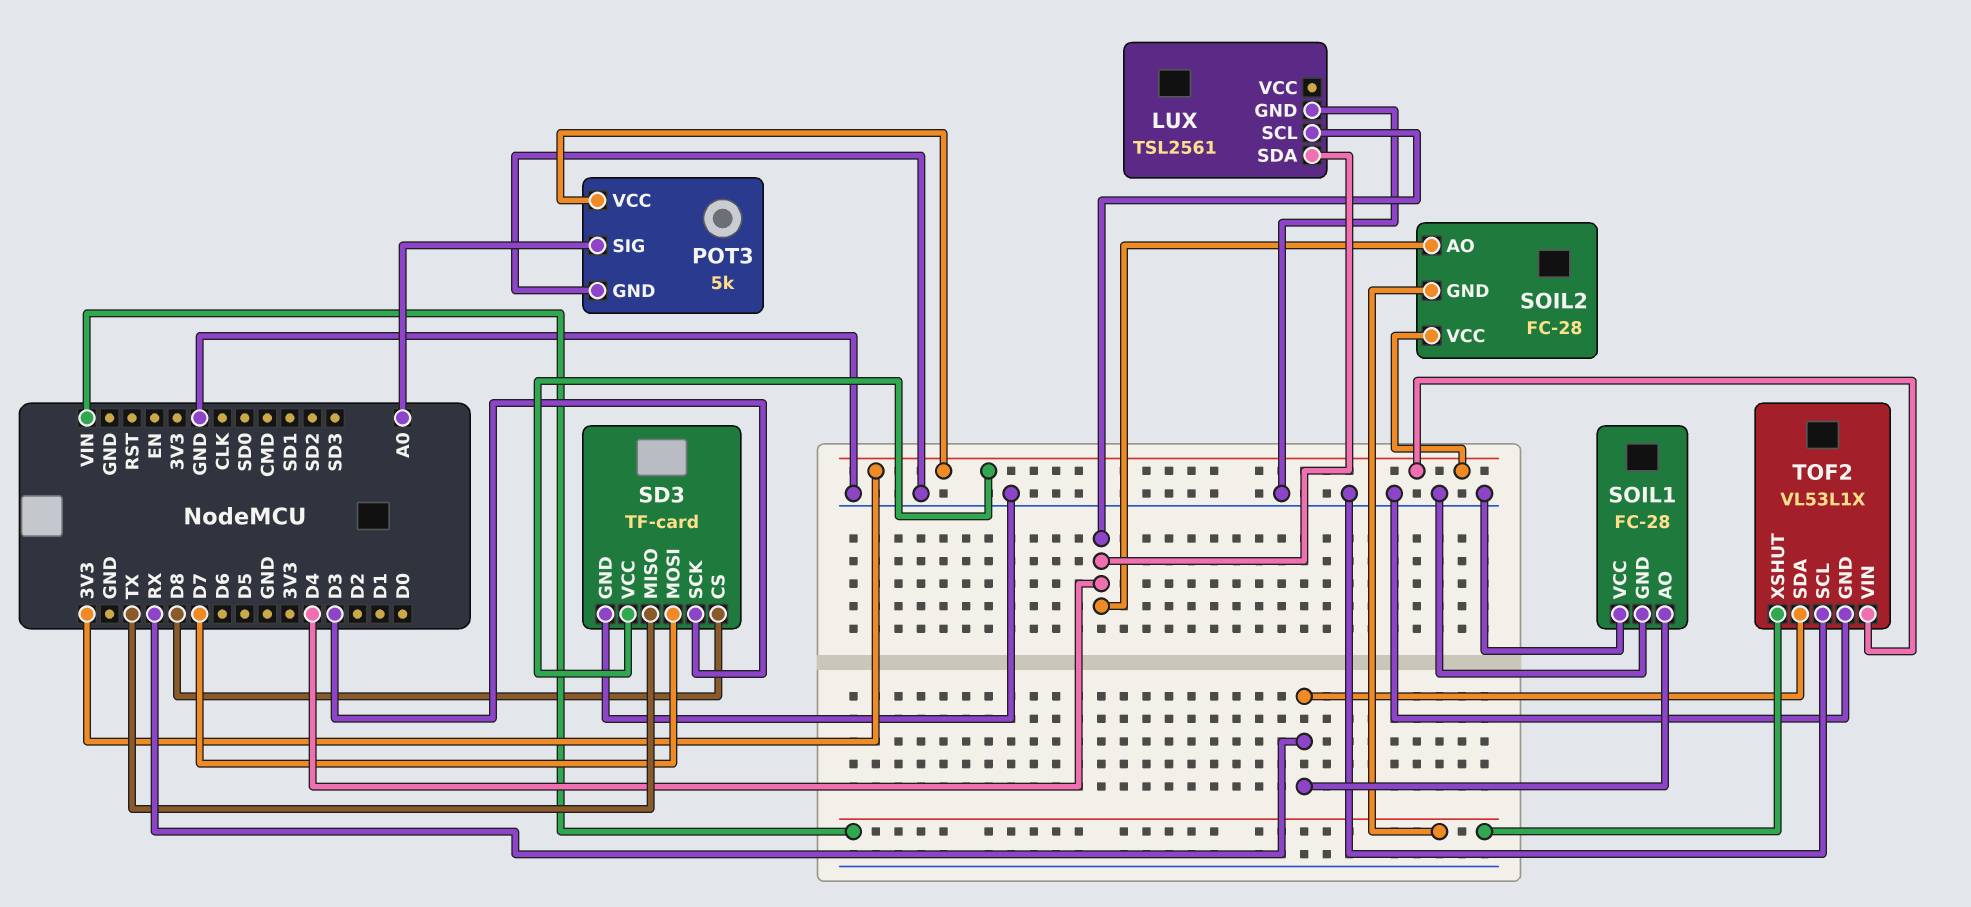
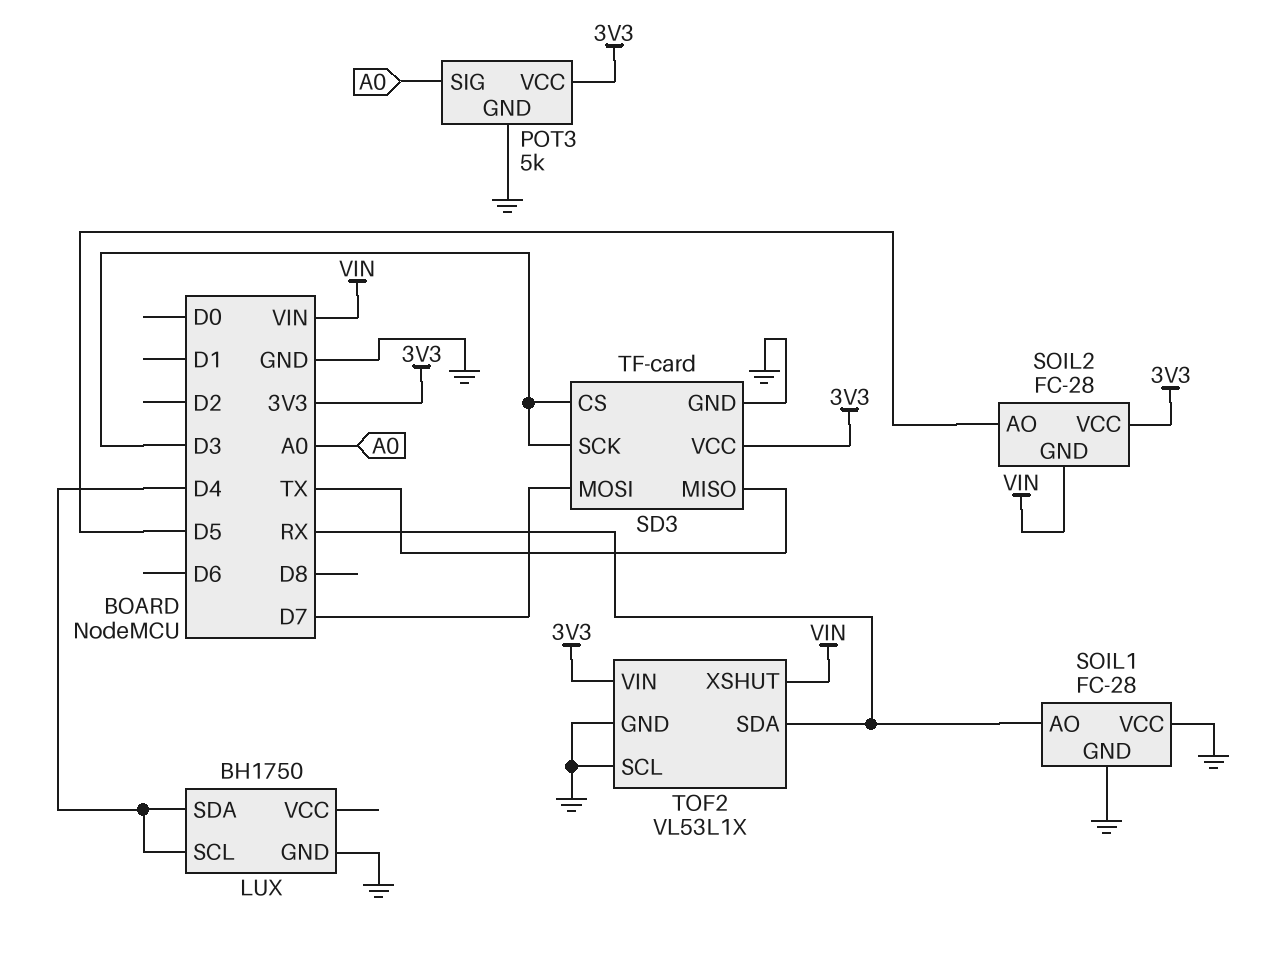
LUX: TSL2561 -> BH1750
SD3 pin CS: D8 -> D3
SOIL2 pin AO: D4 -> D5

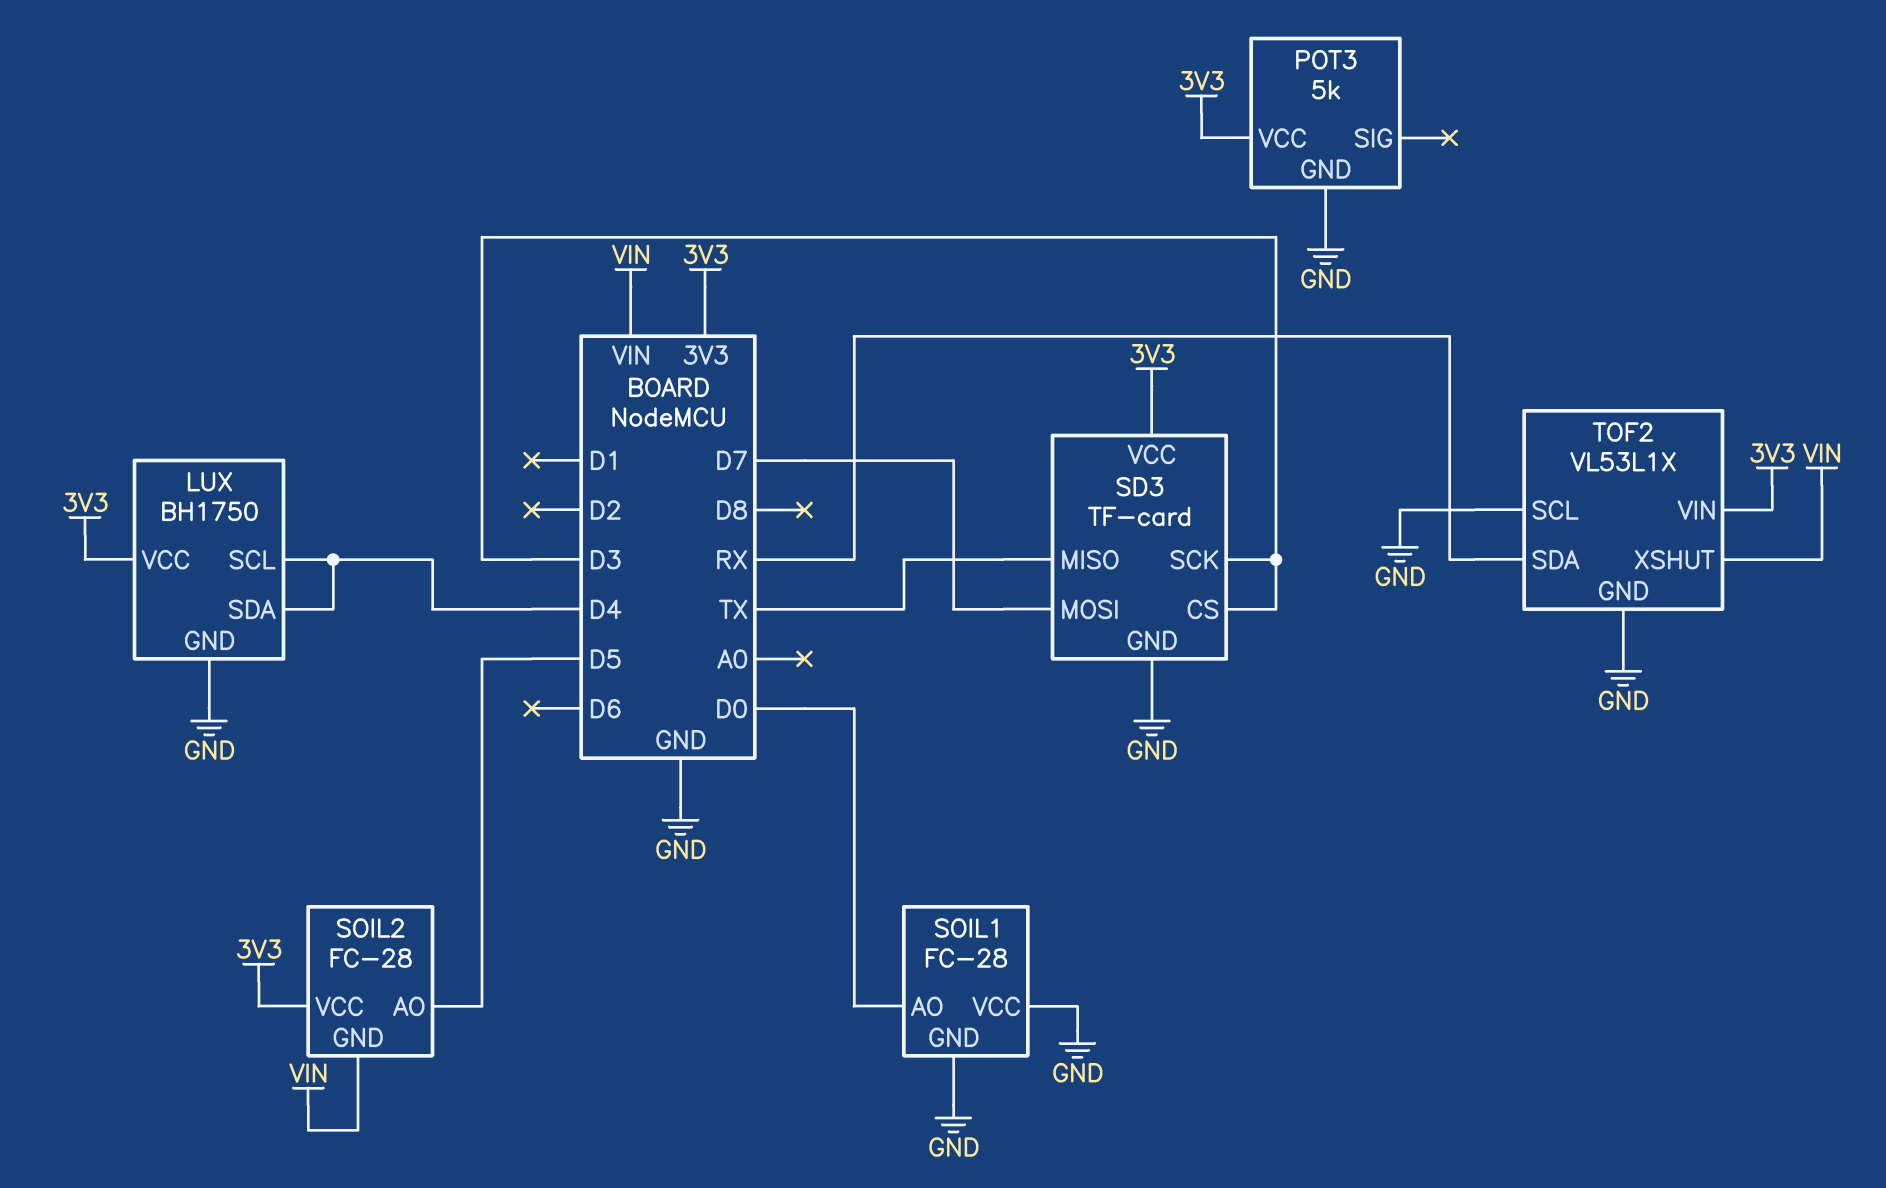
LUX pin VCC: none -> 3V3
POT3 pin SIG: A0 -> none
SOIL1 pin AO: RX -> D0

